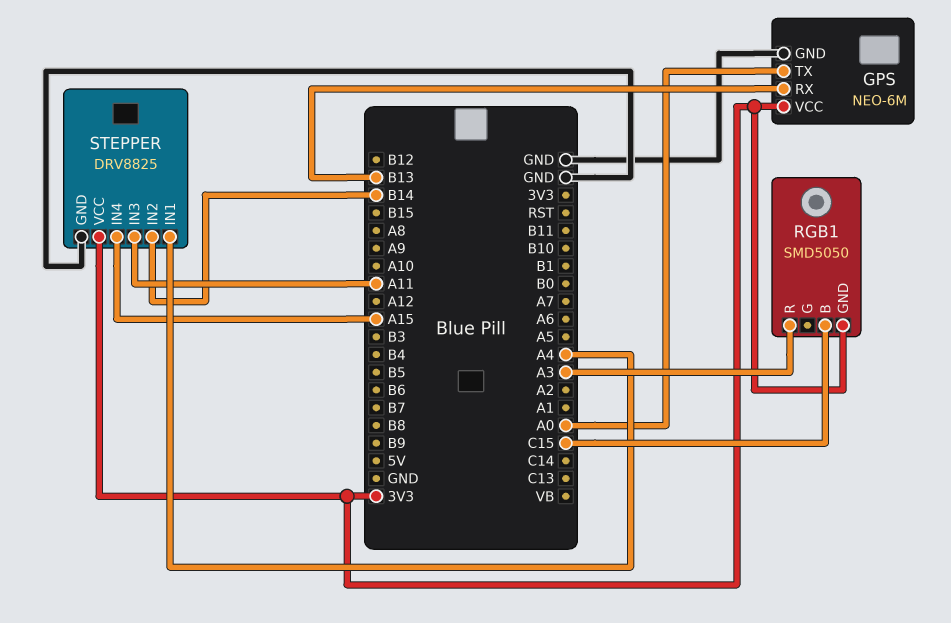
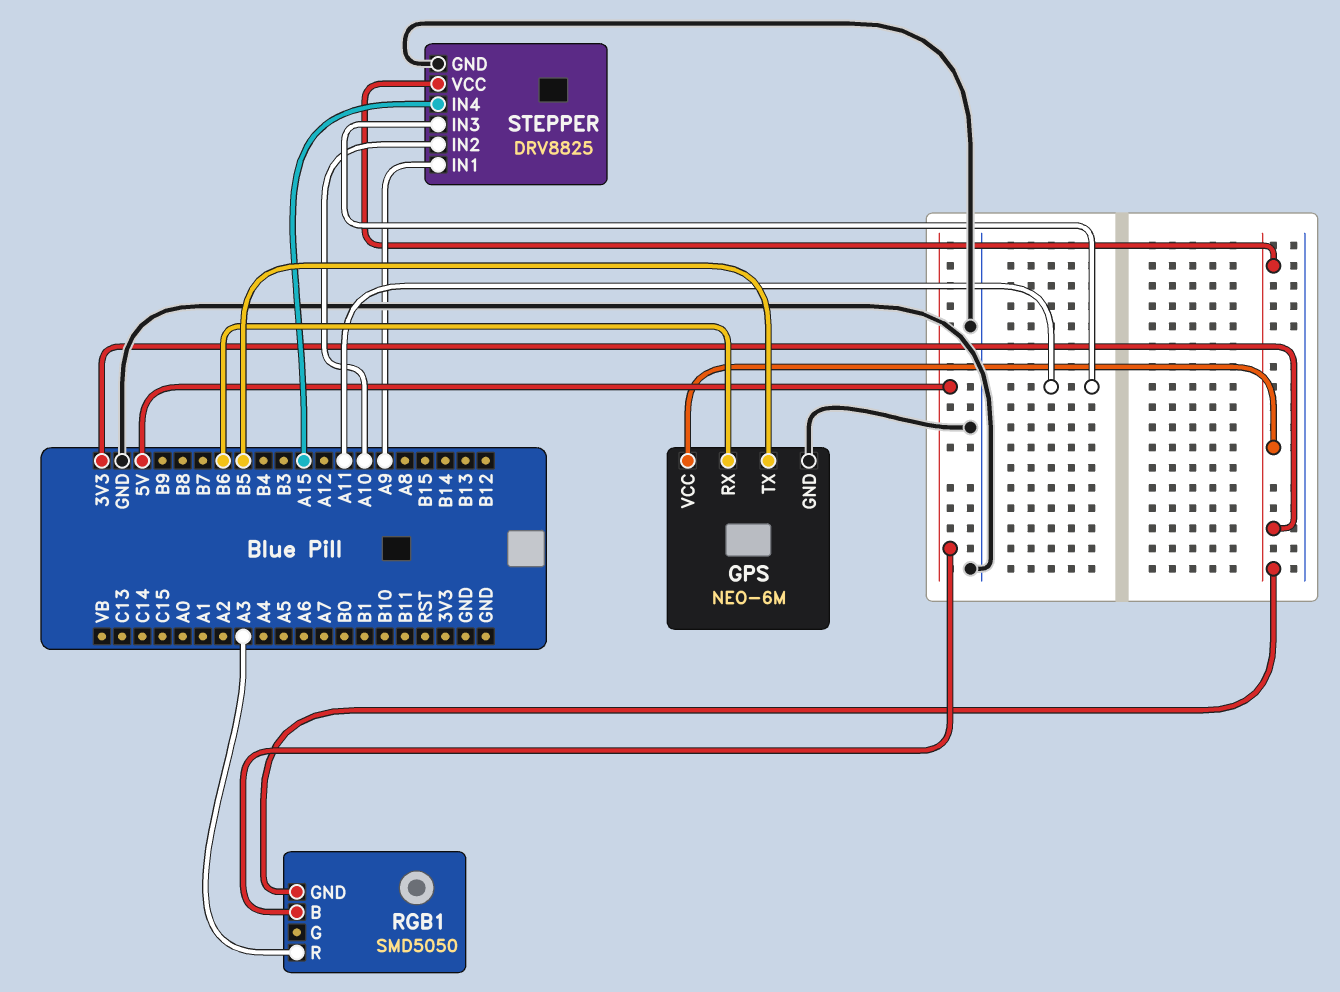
GPS pin RX: B13 -> B6
GPS pin TX: A0 -> B5
RGB1 pin B: C15 -> 5V
STEPPER pin IN1: A4 -> A9
STEPPER pin IN2: B14 -> A10

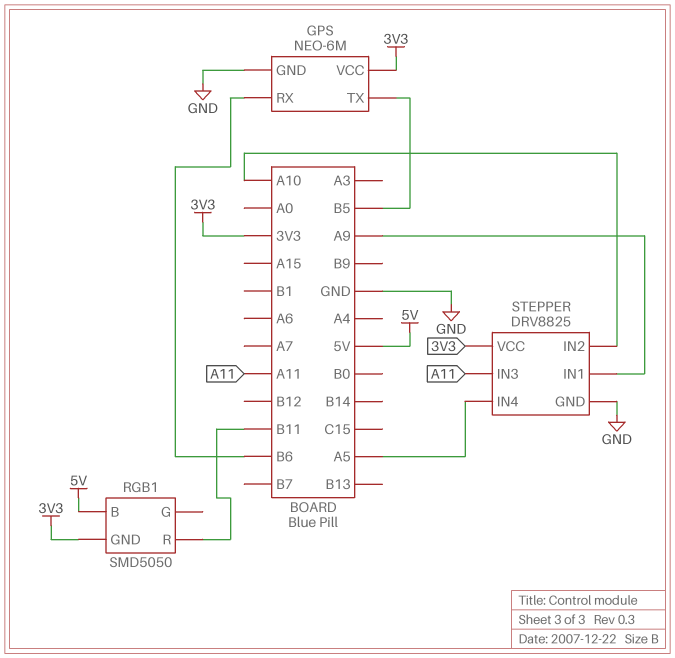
RGB1 pin R: A3 -> B11
STEPPER pin IN4: A15 -> A5

